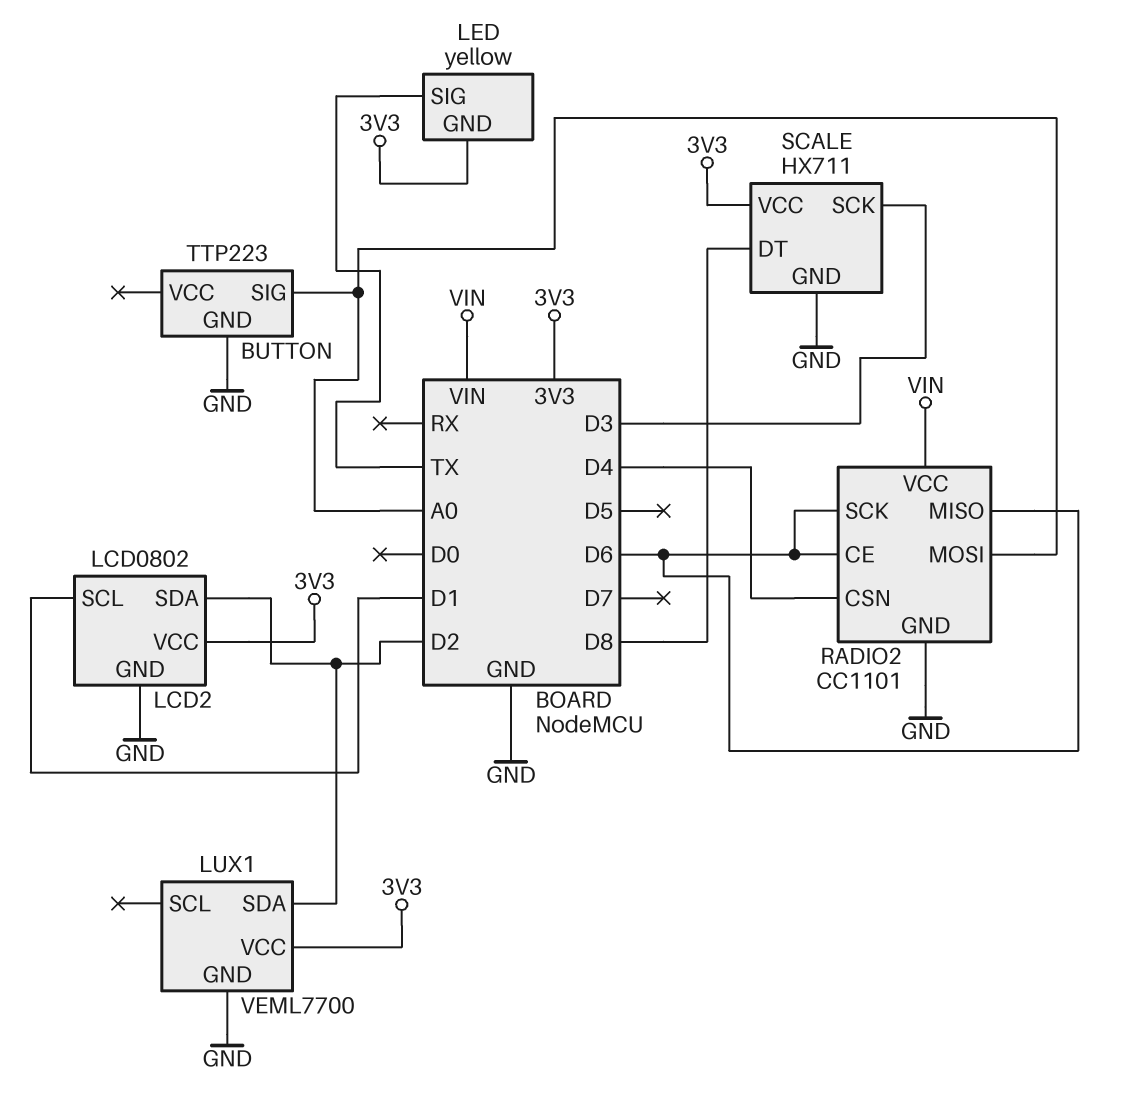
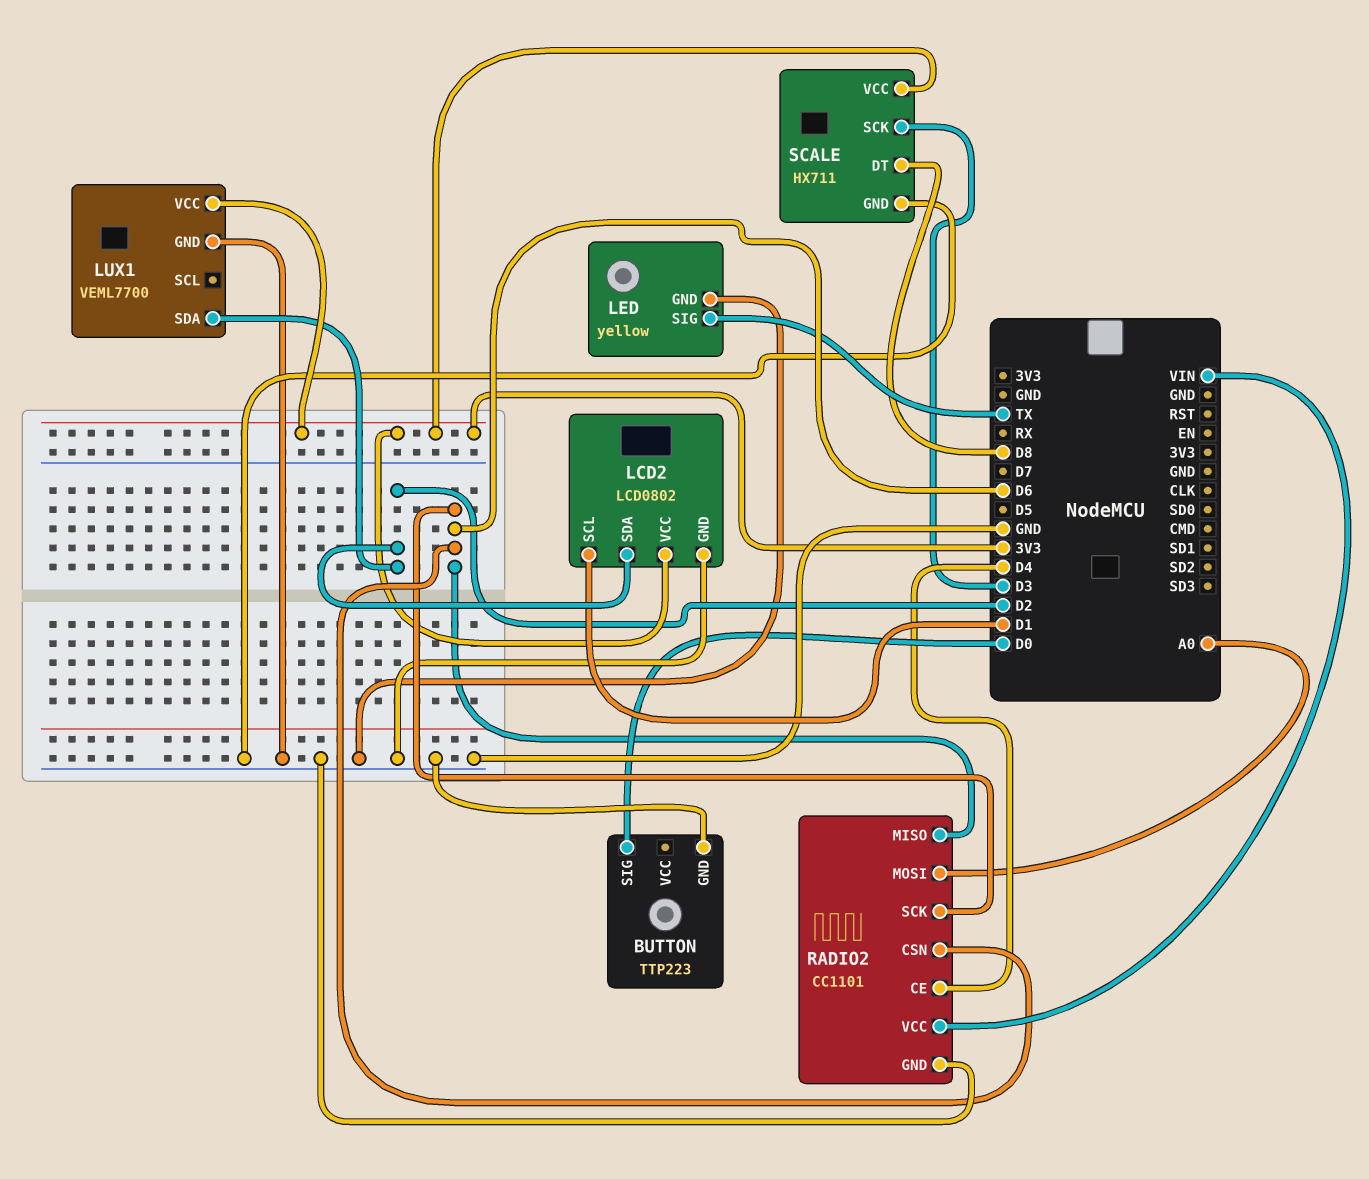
BUTTON pin SIG: A0 -> D0
LED pin GND: 3V3 -> GND
RADIO2 pin CE: D6 -> D4
RADIO2 pin CSN: D4 -> D6

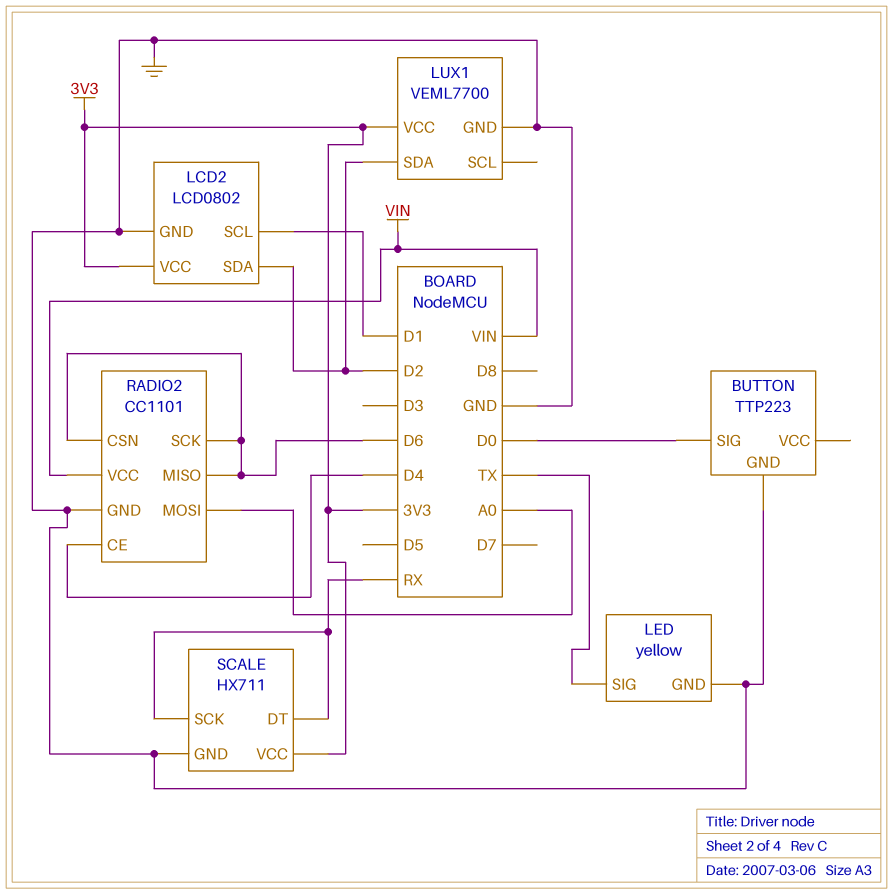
SCALE pin DT: D8 -> RX
SCALE pin SCK: D3 -> RX

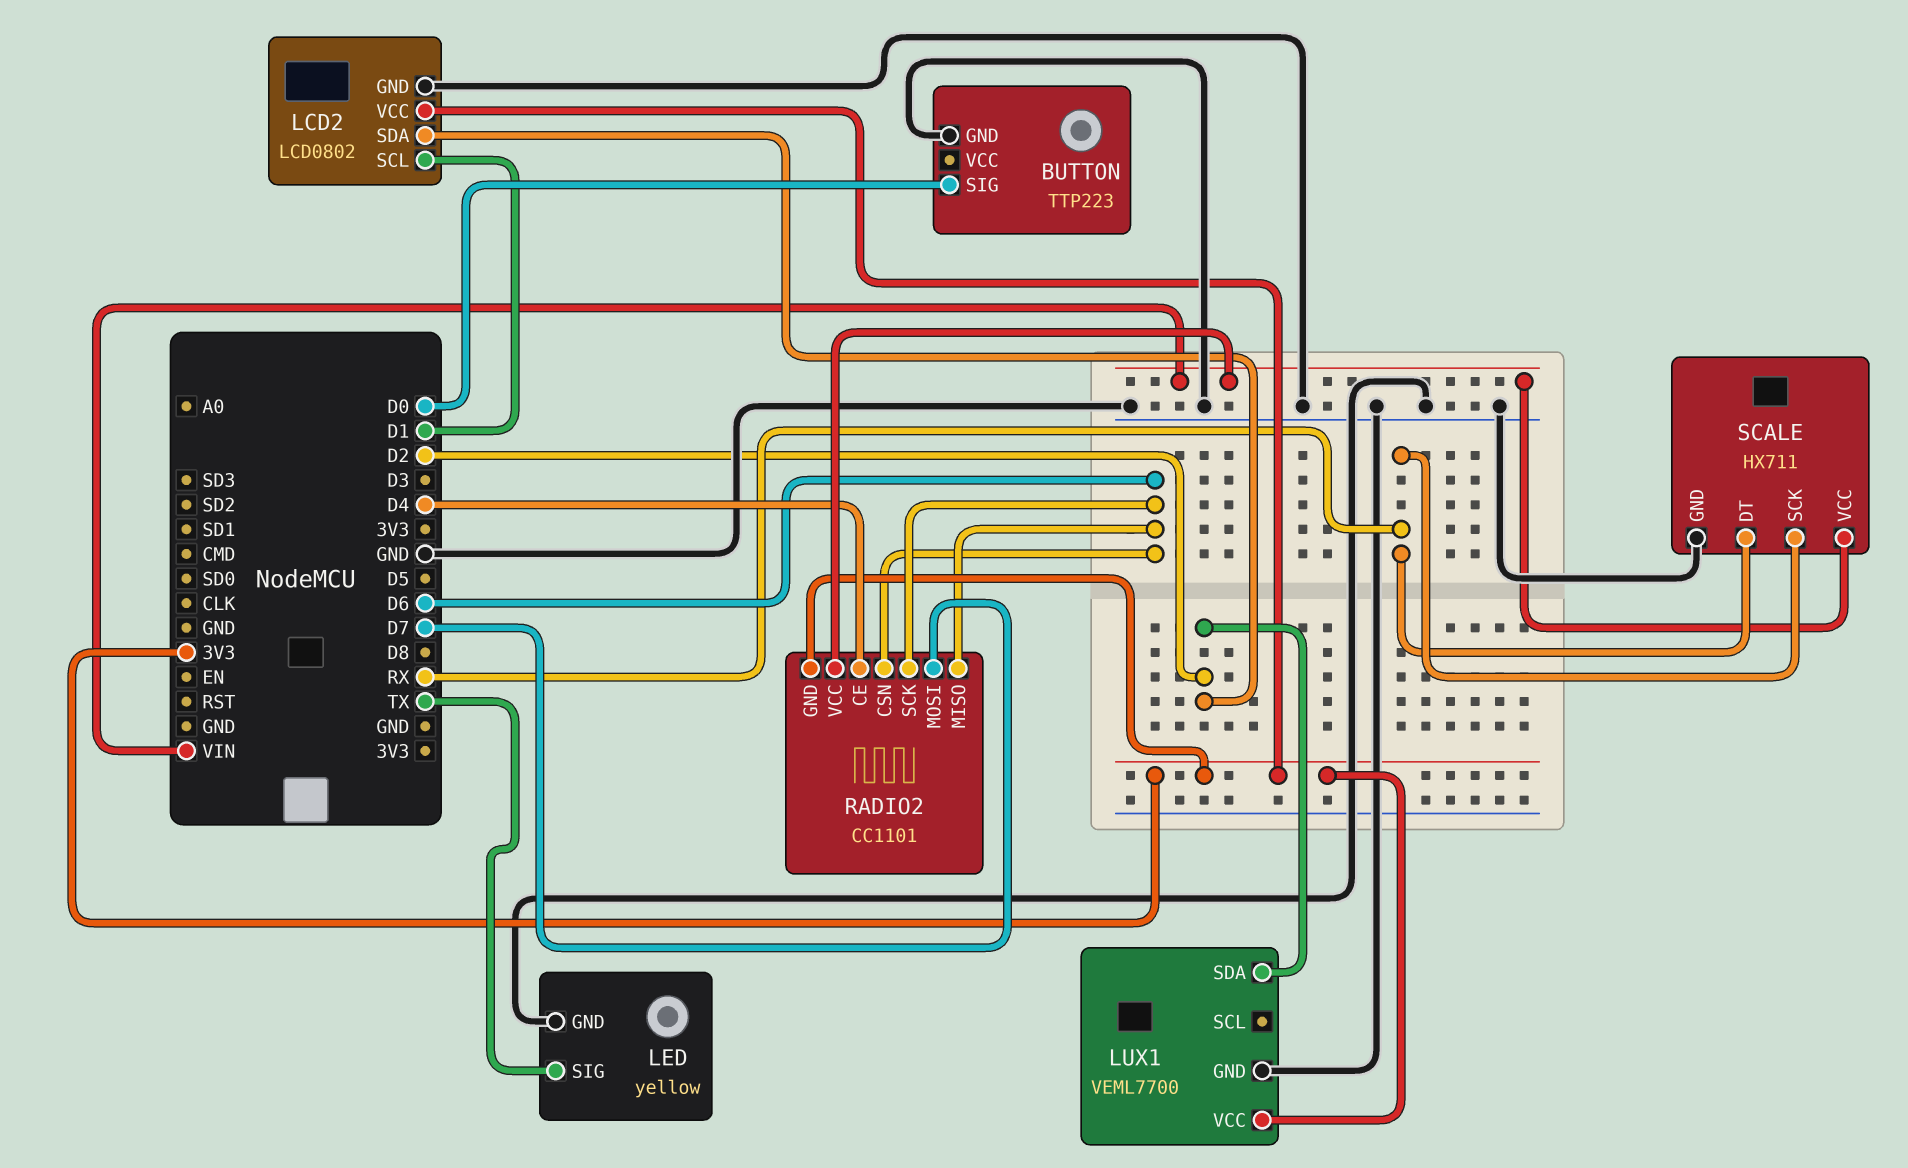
RADIO2 pin GND: GND -> 3V3
RADIO2 pin MOSI: A0 -> D7
SCALE pin VCC: 3V3 -> VIN

